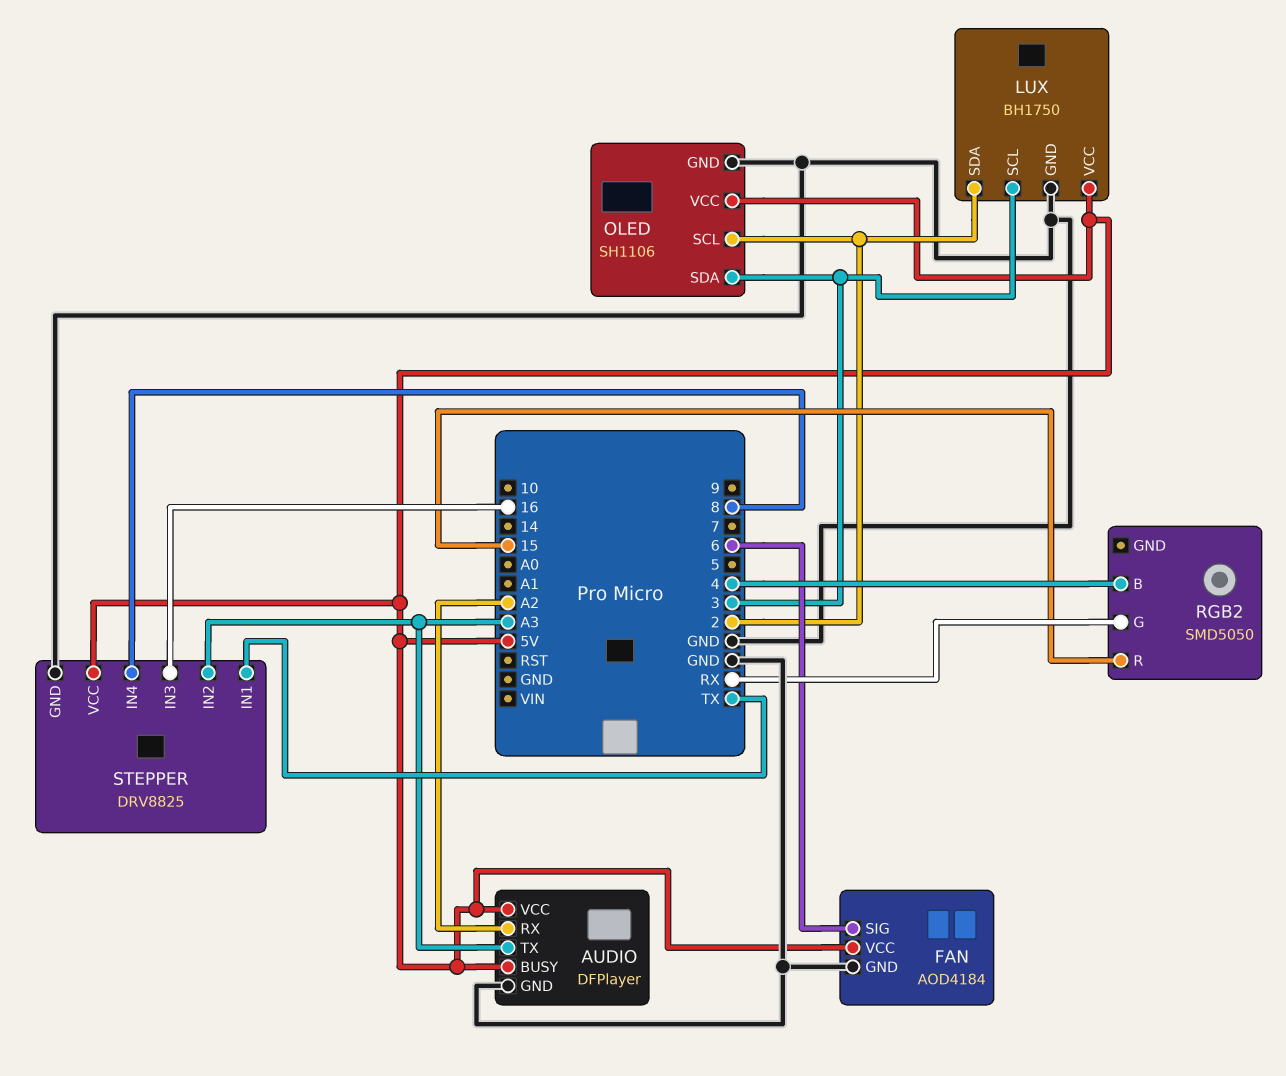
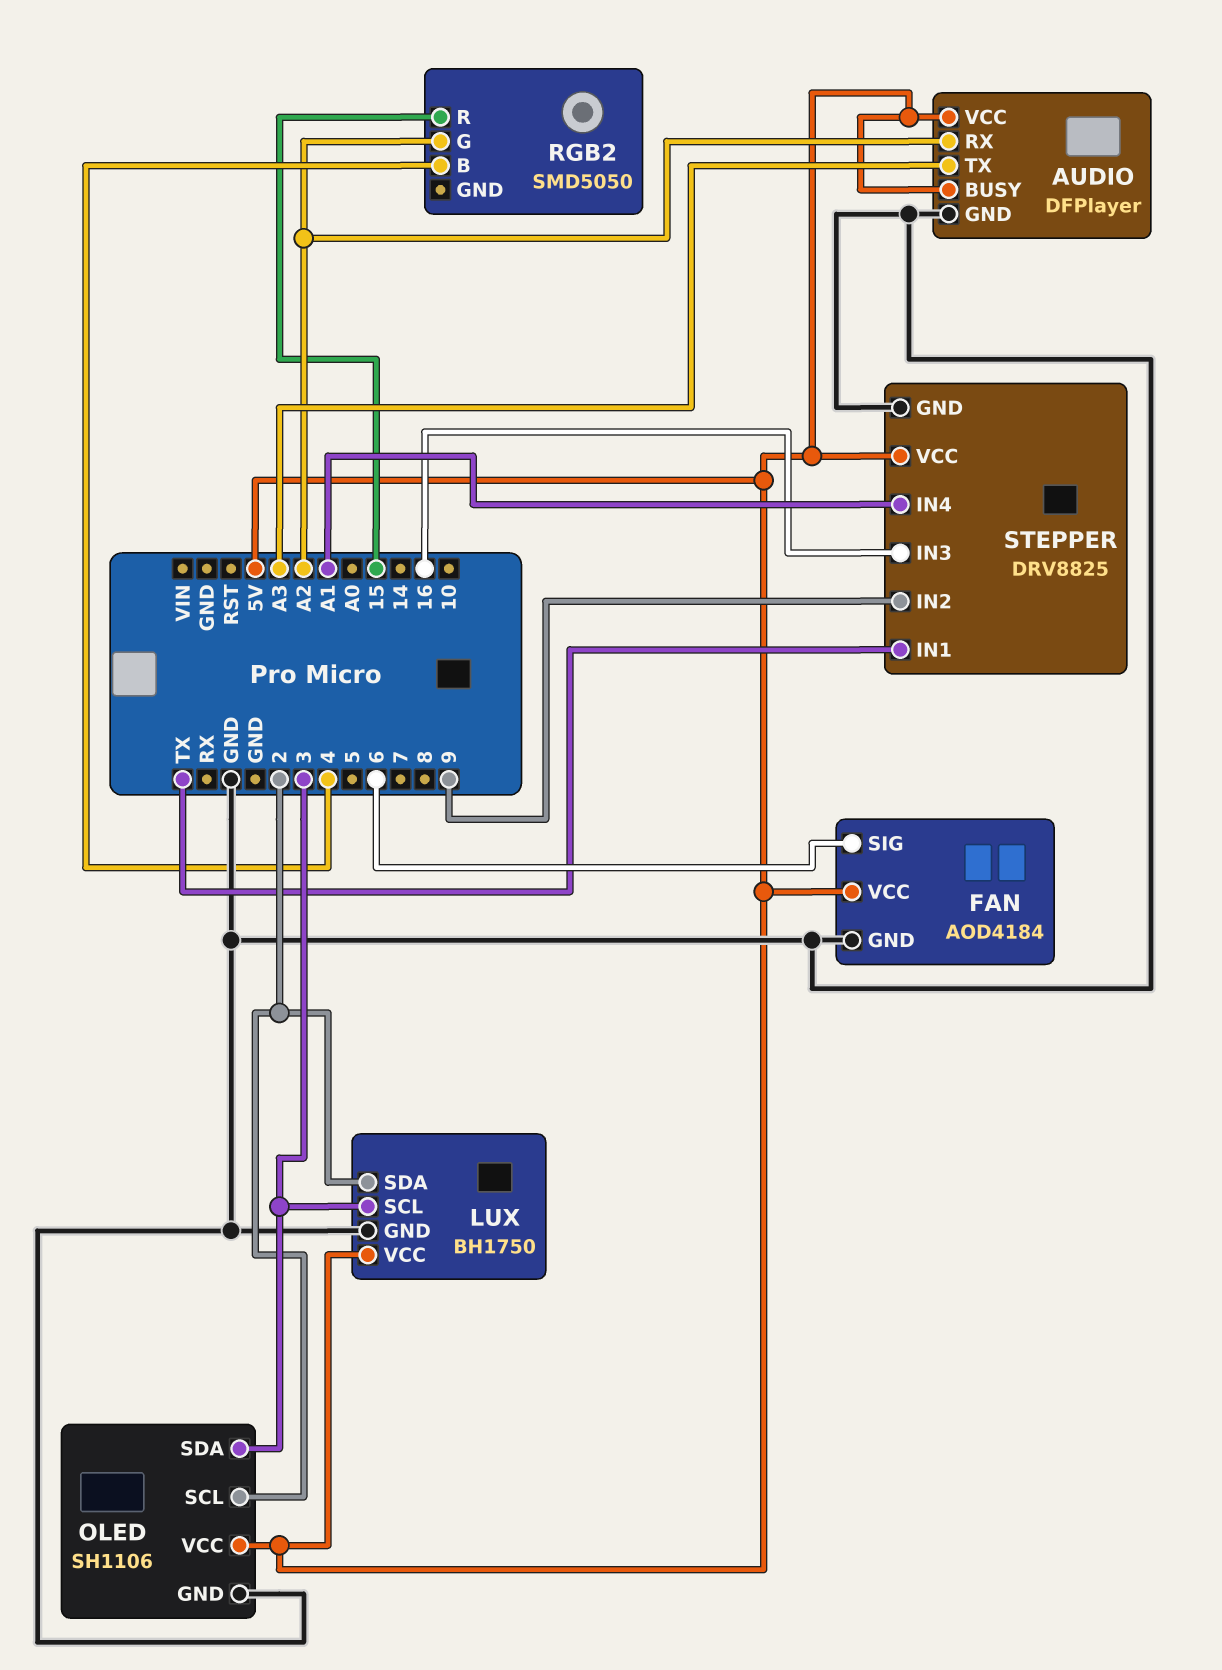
RGB2 pin G: RX -> A2
STEPPER pin IN2: A3 -> 9
STEPPER pin IN4: 8 -> A1

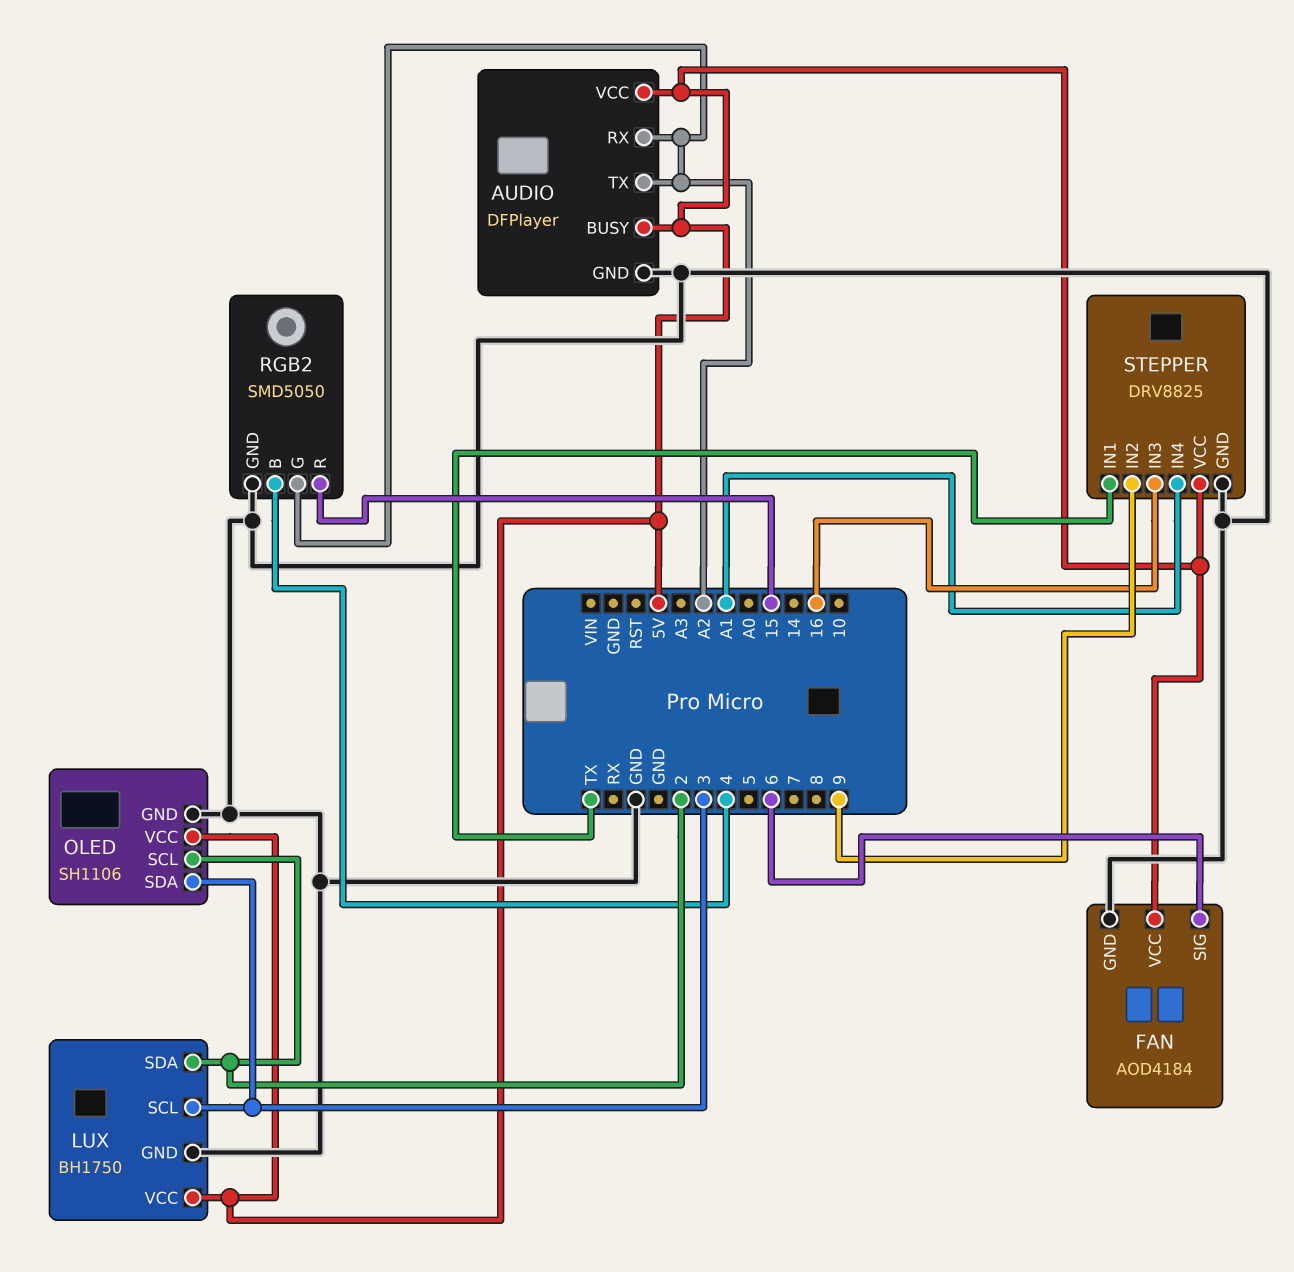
AUDIO pin TX: A3 -> A2
RGB2 pin GND: none -> GND

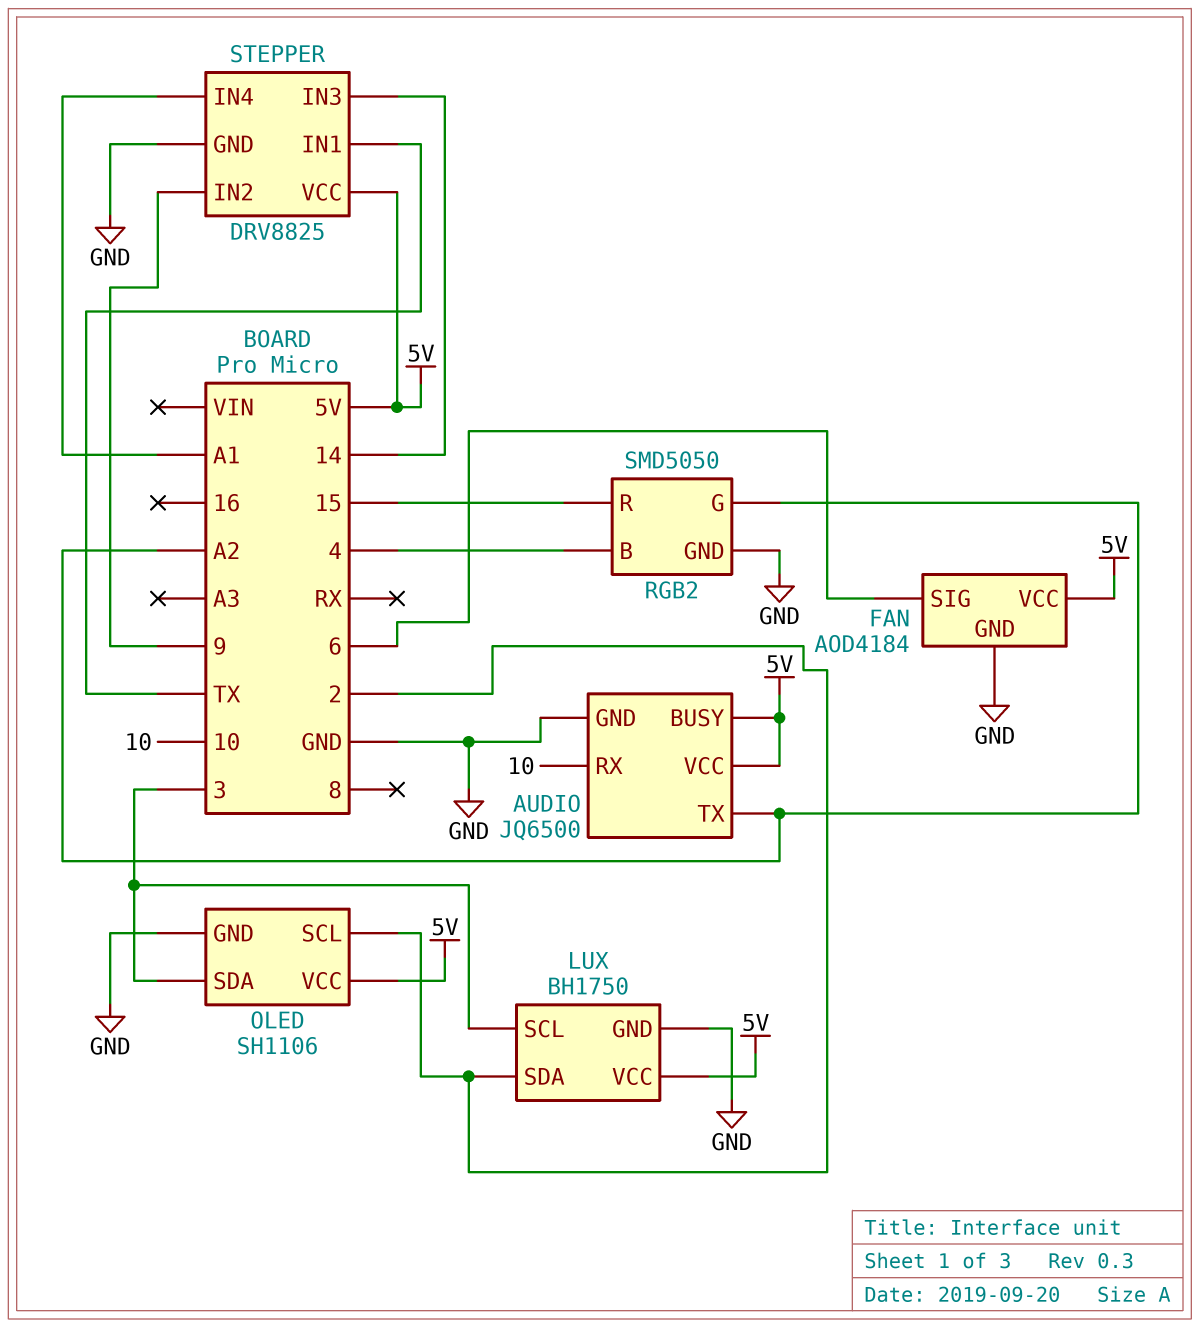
AUDIO: DFPlayer -> JQ6500
AUDIO pin RX: A2 -> 10
STEPPER pin IN3: 16 -> 14

